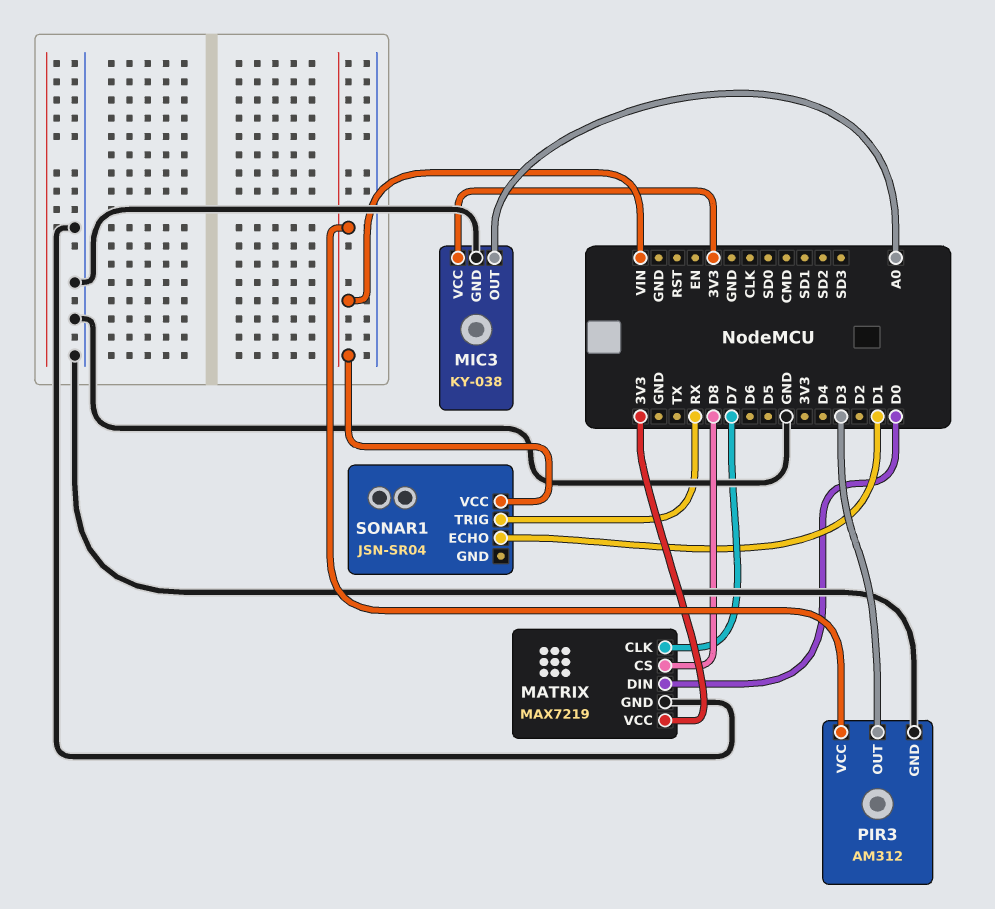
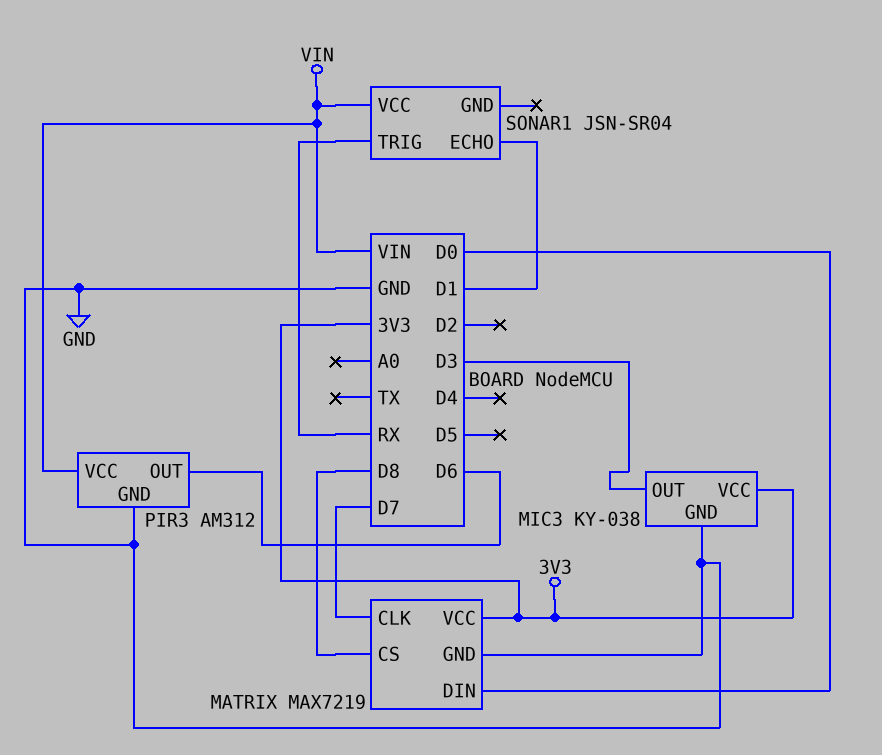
MIC3 pin OUT: A0 -> D3
PIR3 pin OUT: D3 -> D6

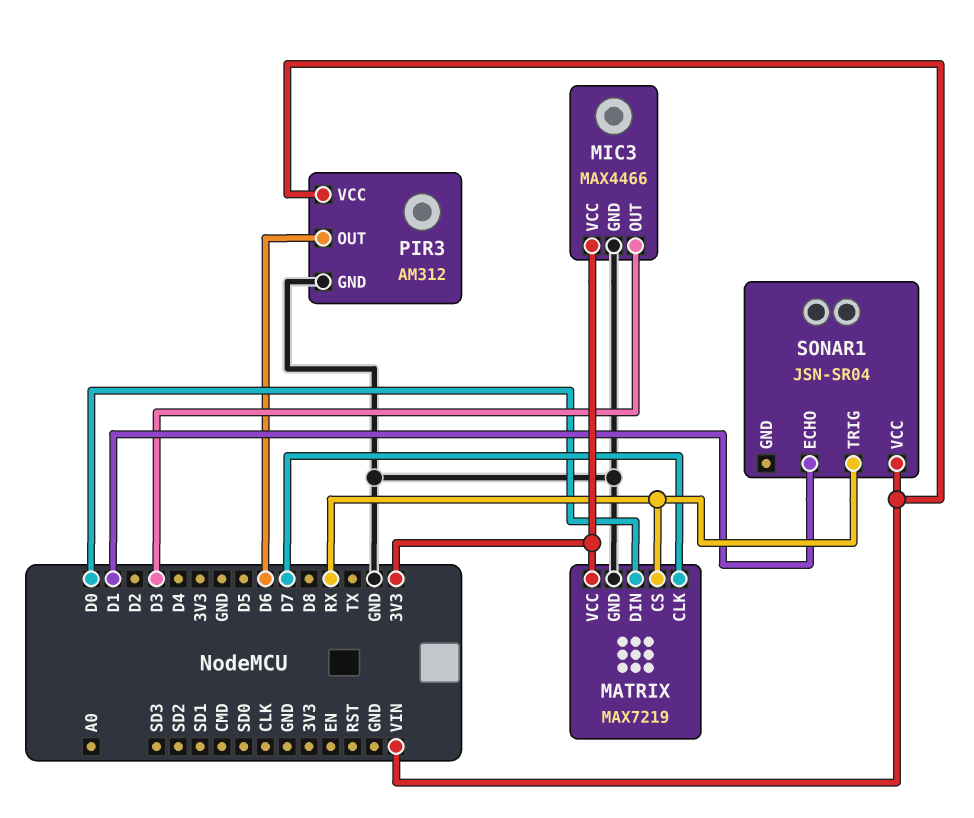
MATRIX pin CS: D8 -> RX
MIC3: KY-038 -> MAX4466

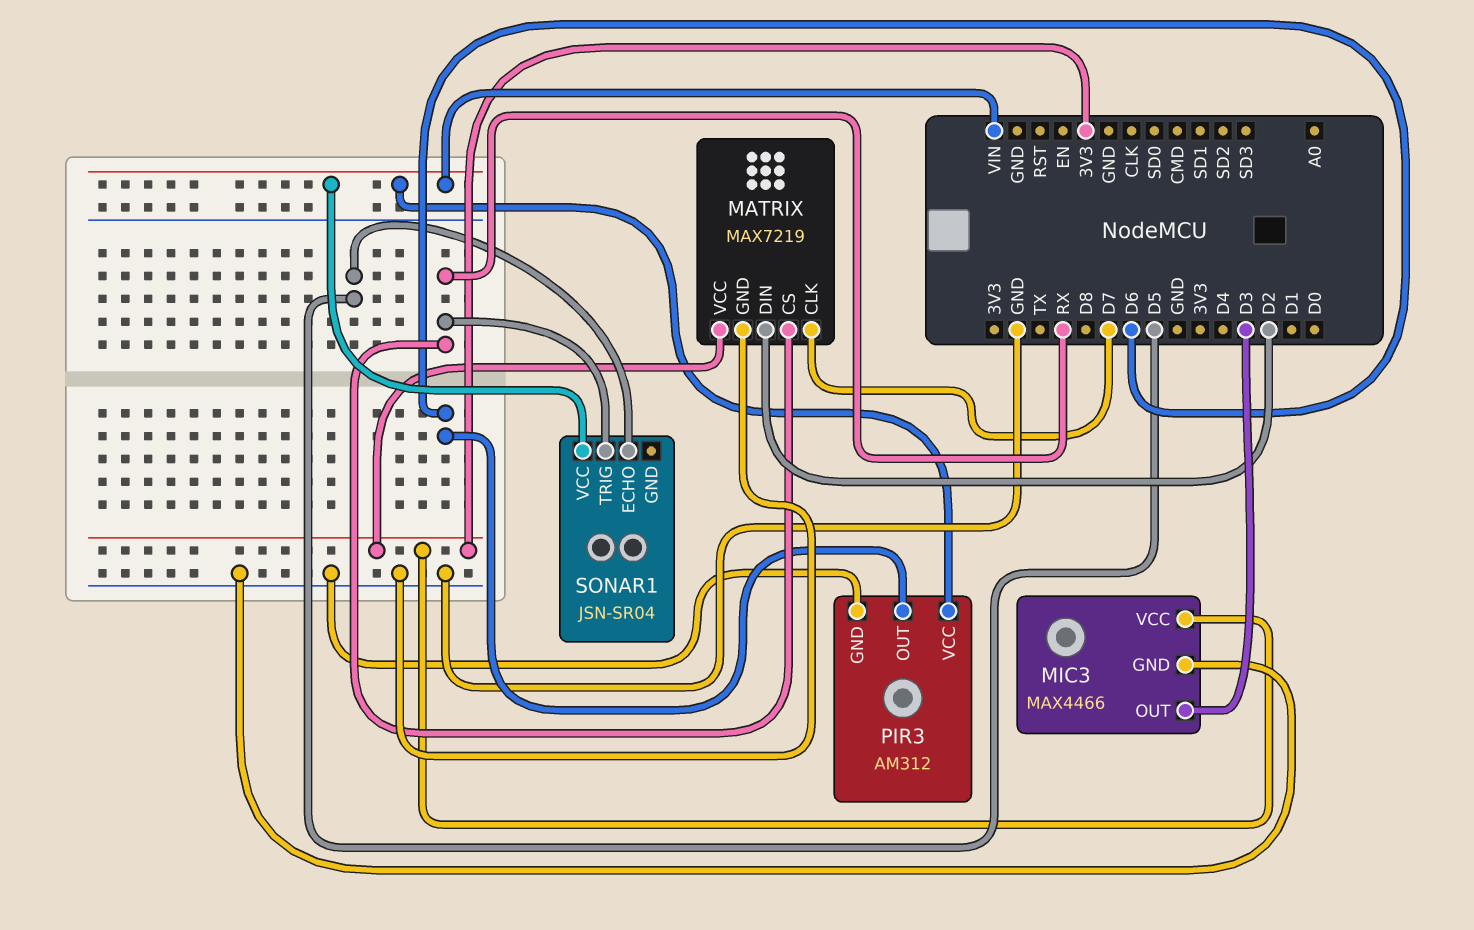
MATRIX pin DIN: D0 -> D2
SONAR1 pin ECHO: D1 -> D5

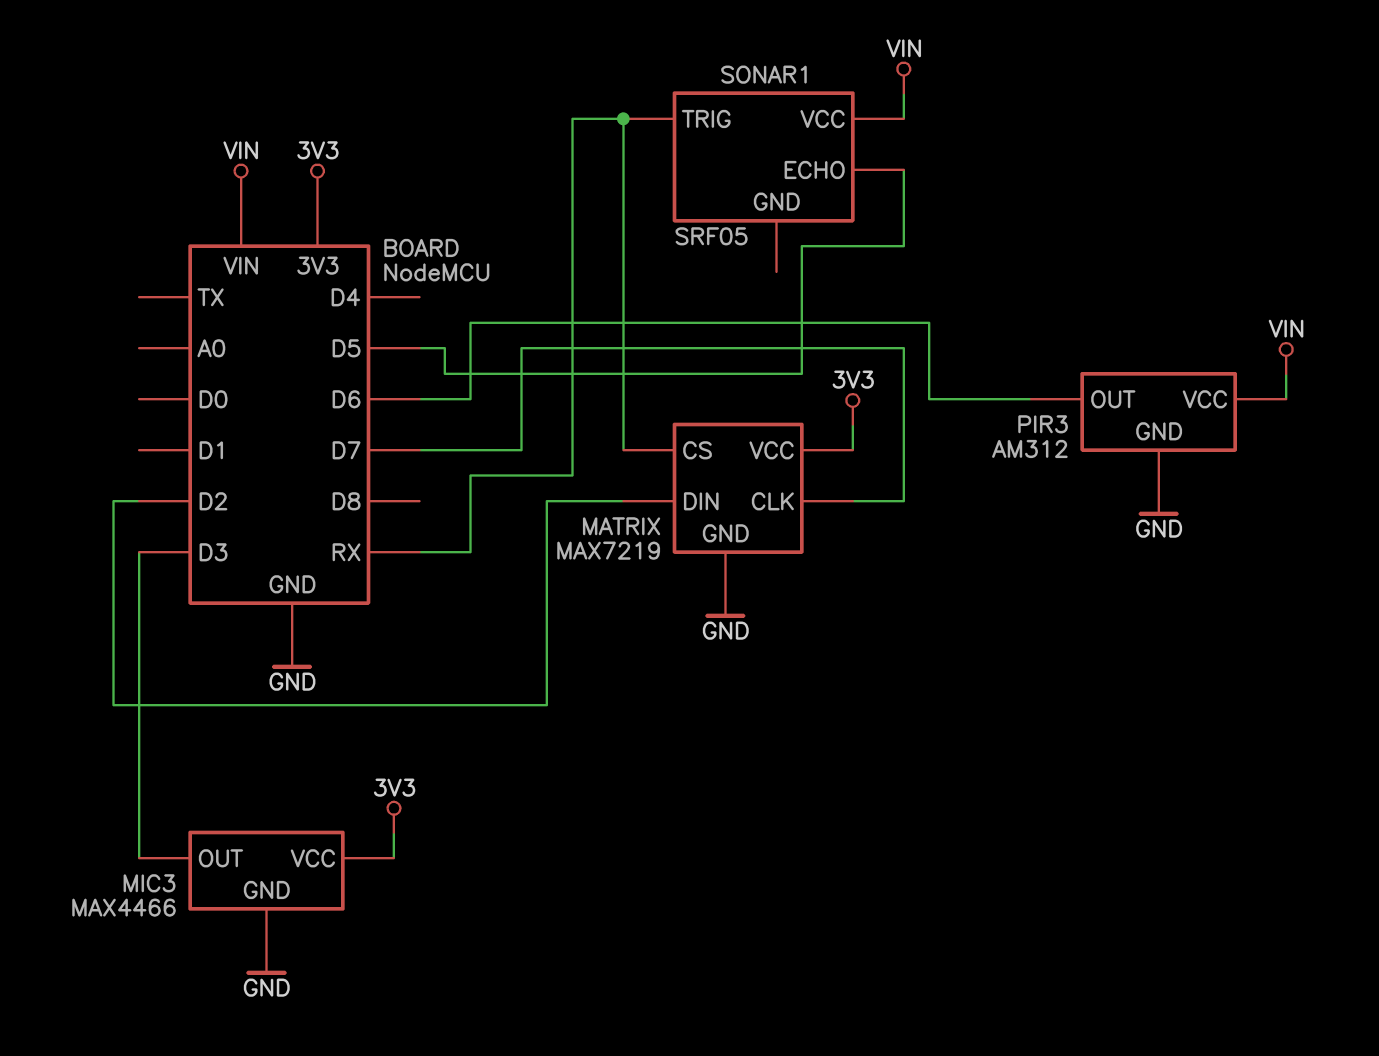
SONAR1: JSN-SR04 -> SRF05

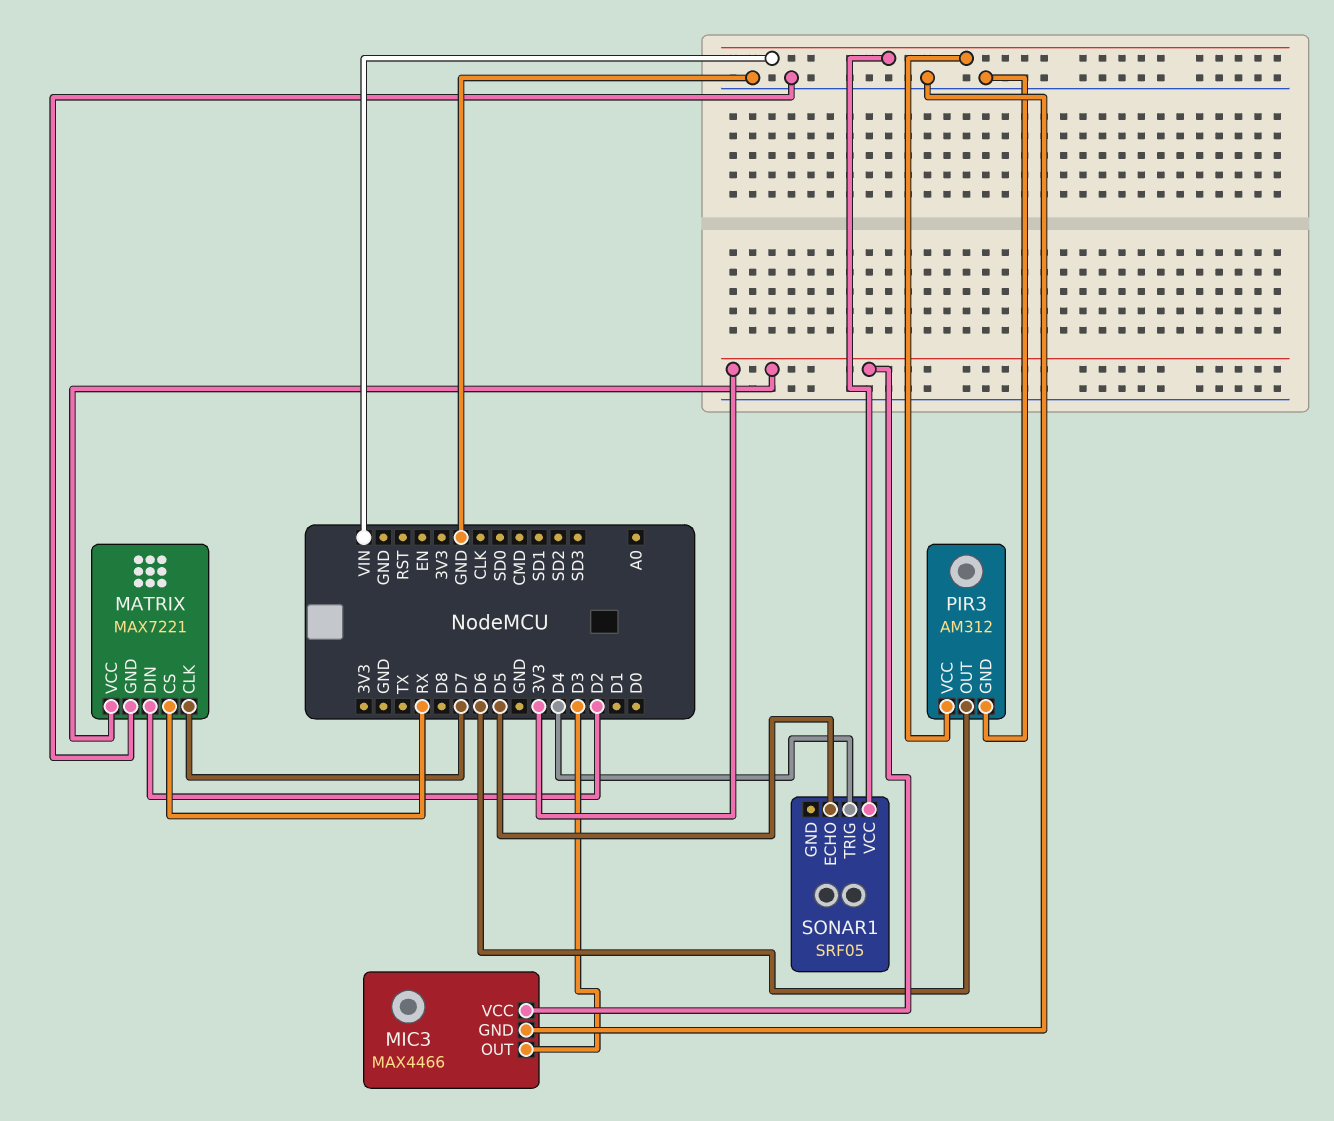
MATRIX: MAX7219 -> MAX7221
SONAR1 pin TRIG: RX -> D4

